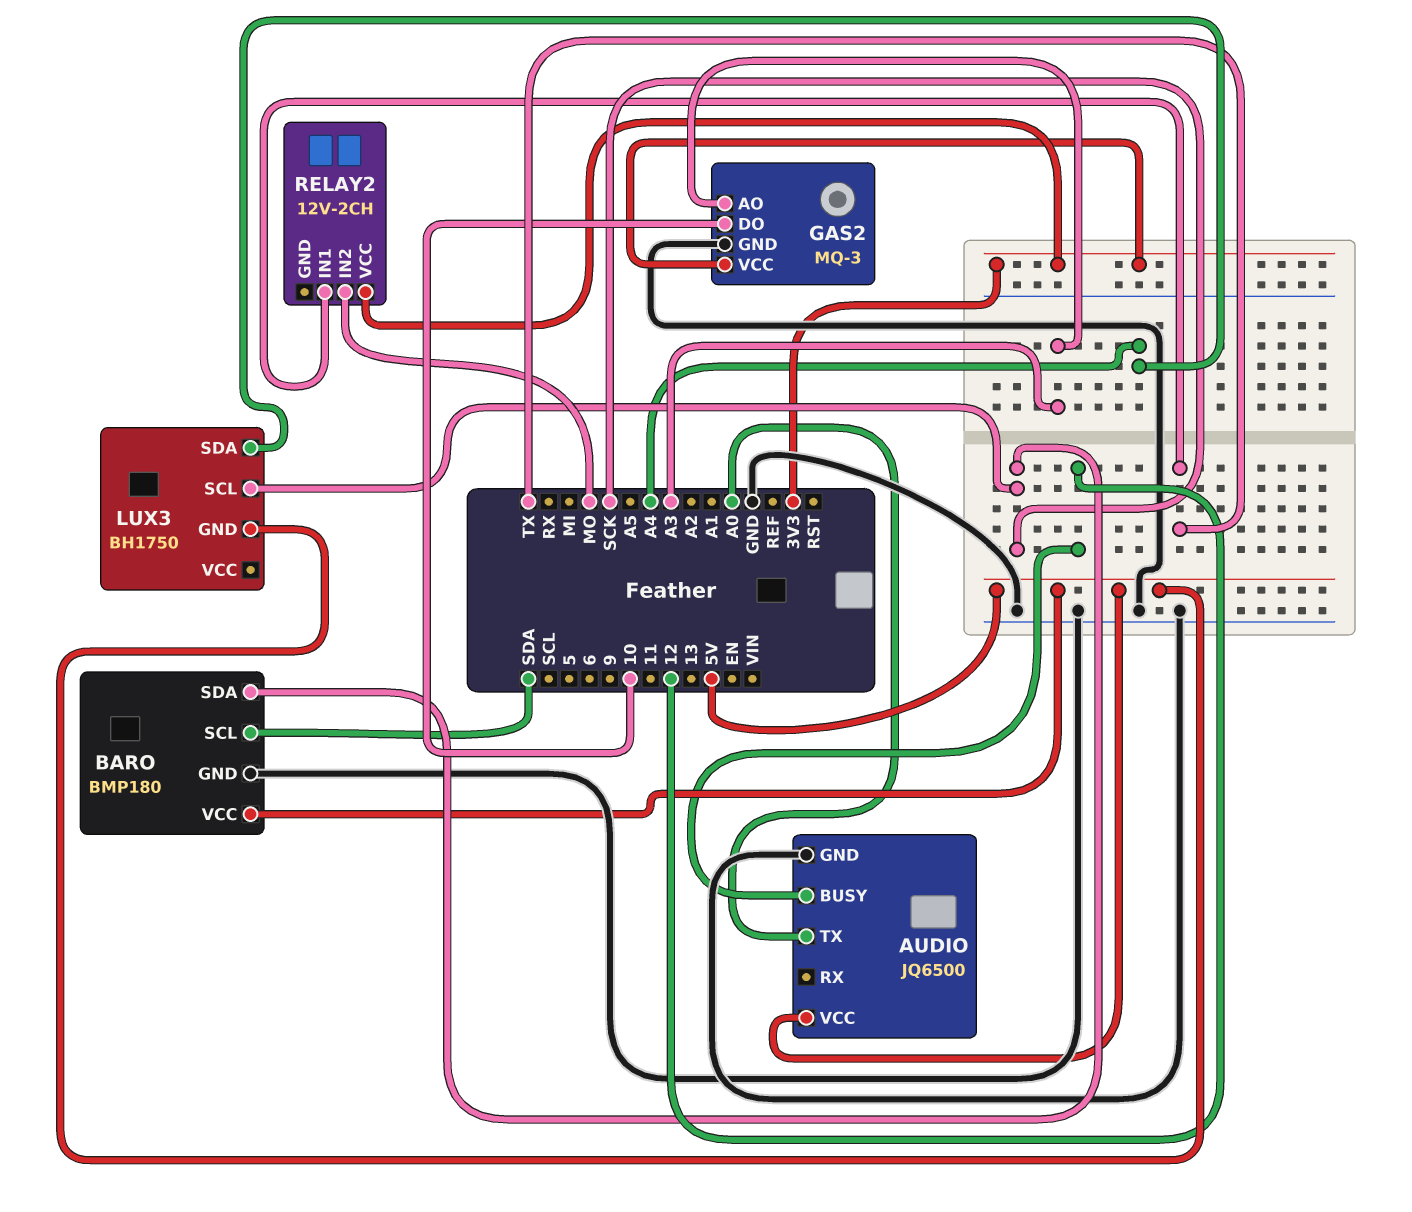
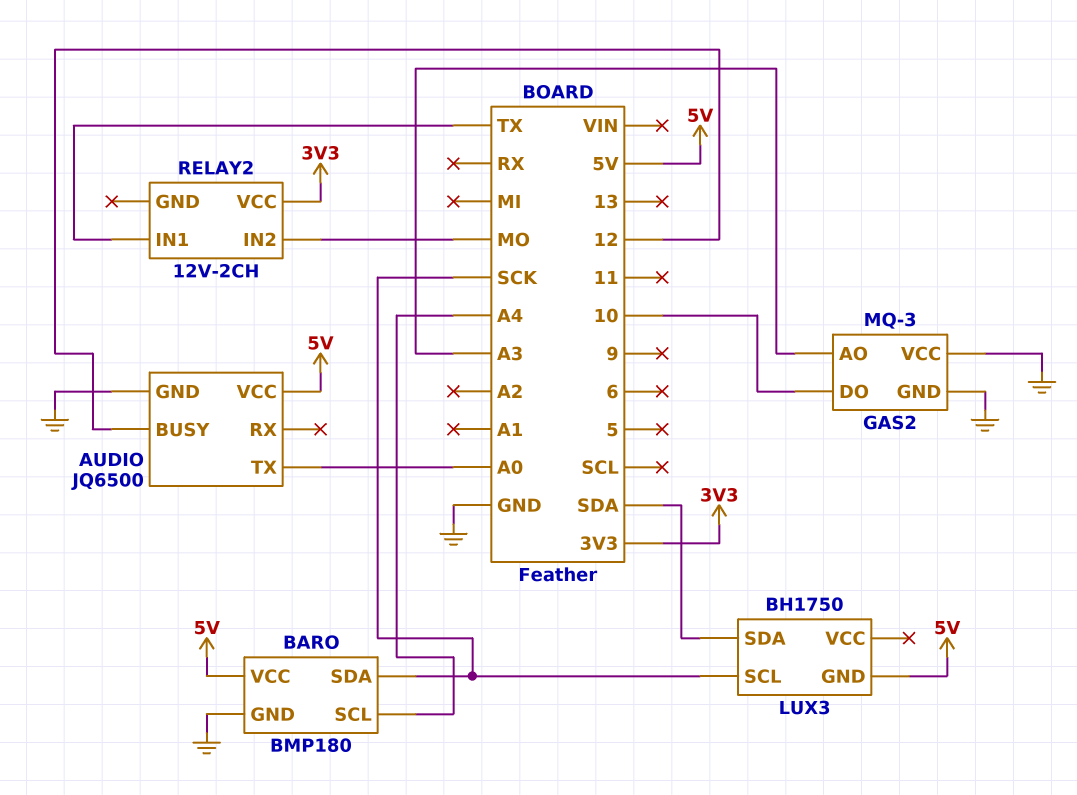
BARO pin SCL: SDA -> A4
GAS2 pin VCC: 3V3 -> GND
LUX3 pin SDA: A4 -> SDA

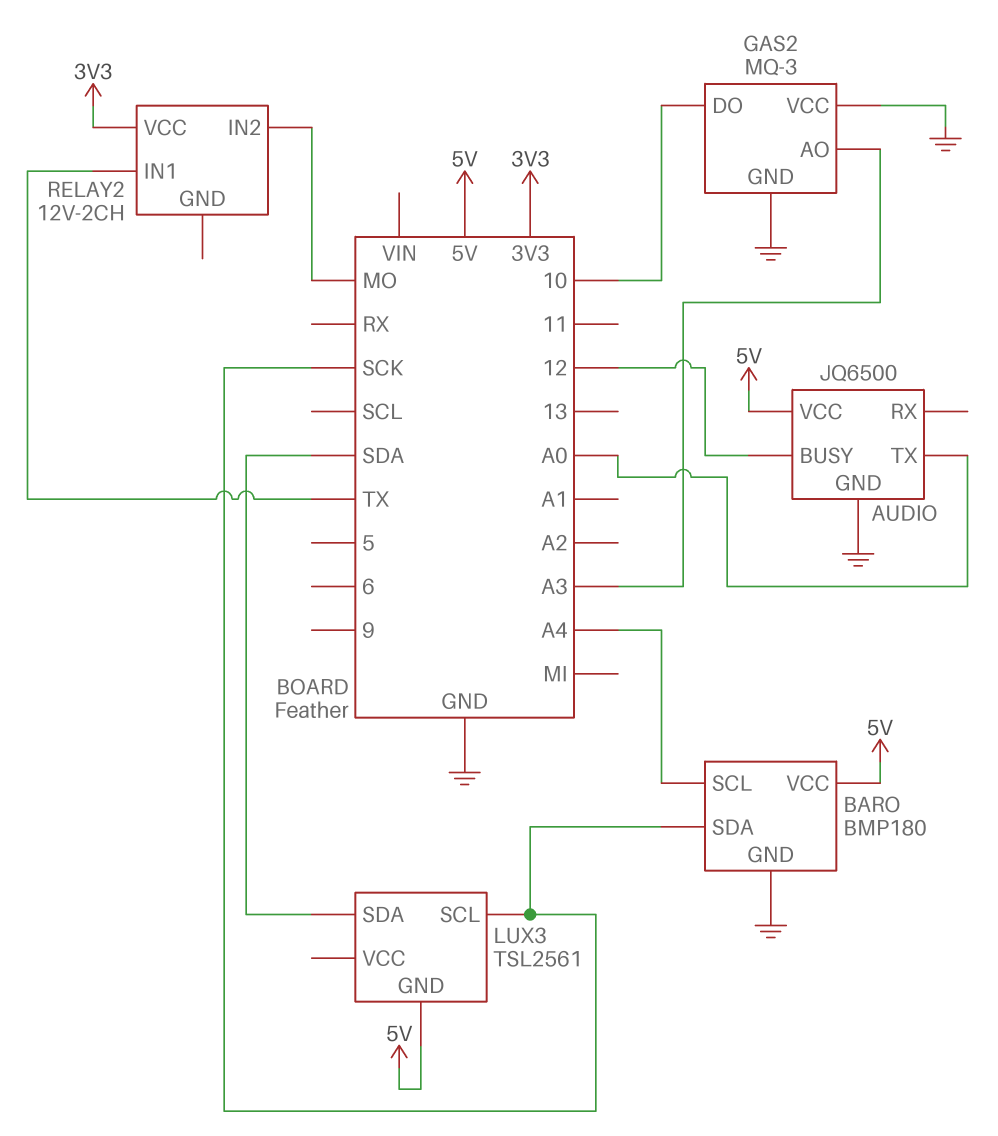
LUX3: BH1750 -> TSL2561

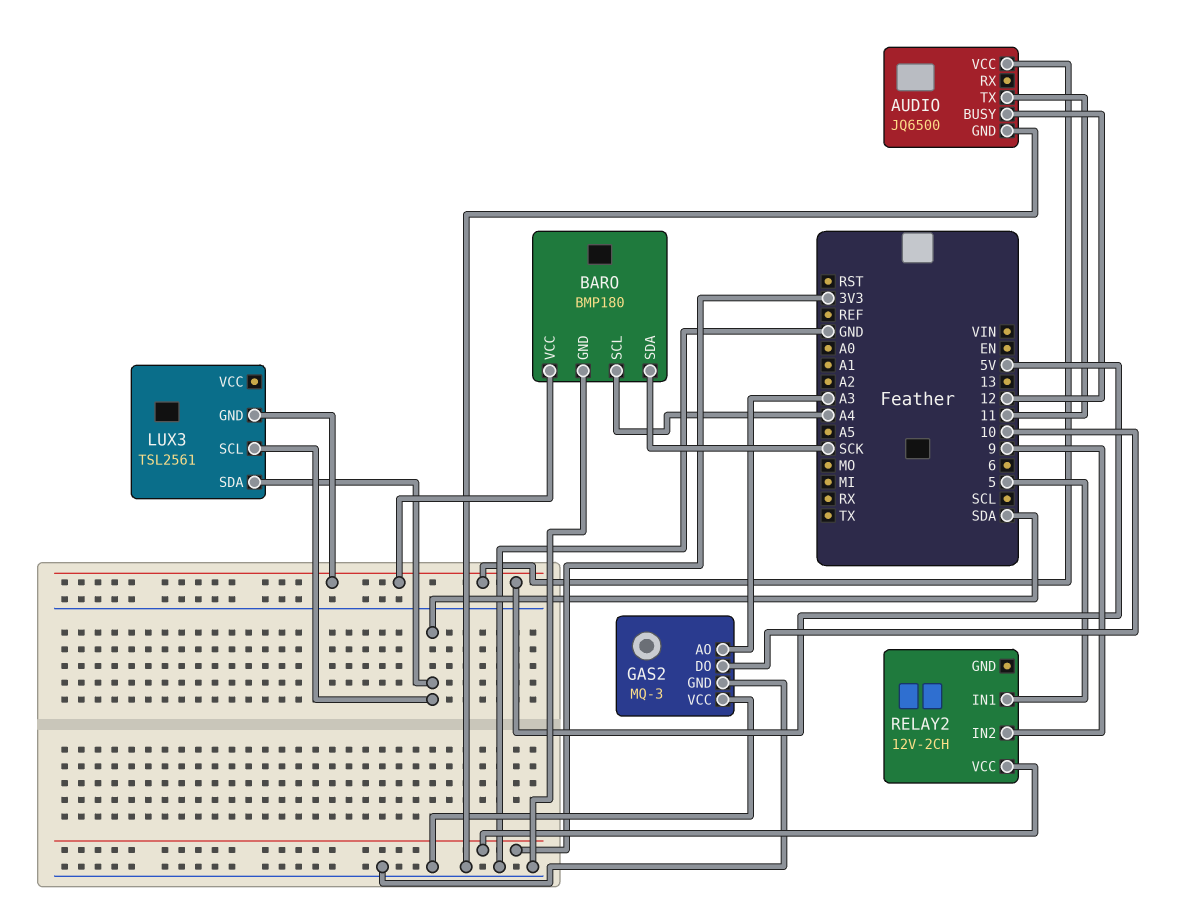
AUDIO pin TX: A0 -> 11
LUX3 pin SCL: SCK -> SDA
RELAY2 pin IN1: TX -> 5
RELAY2 pin IN2: MO -> 9

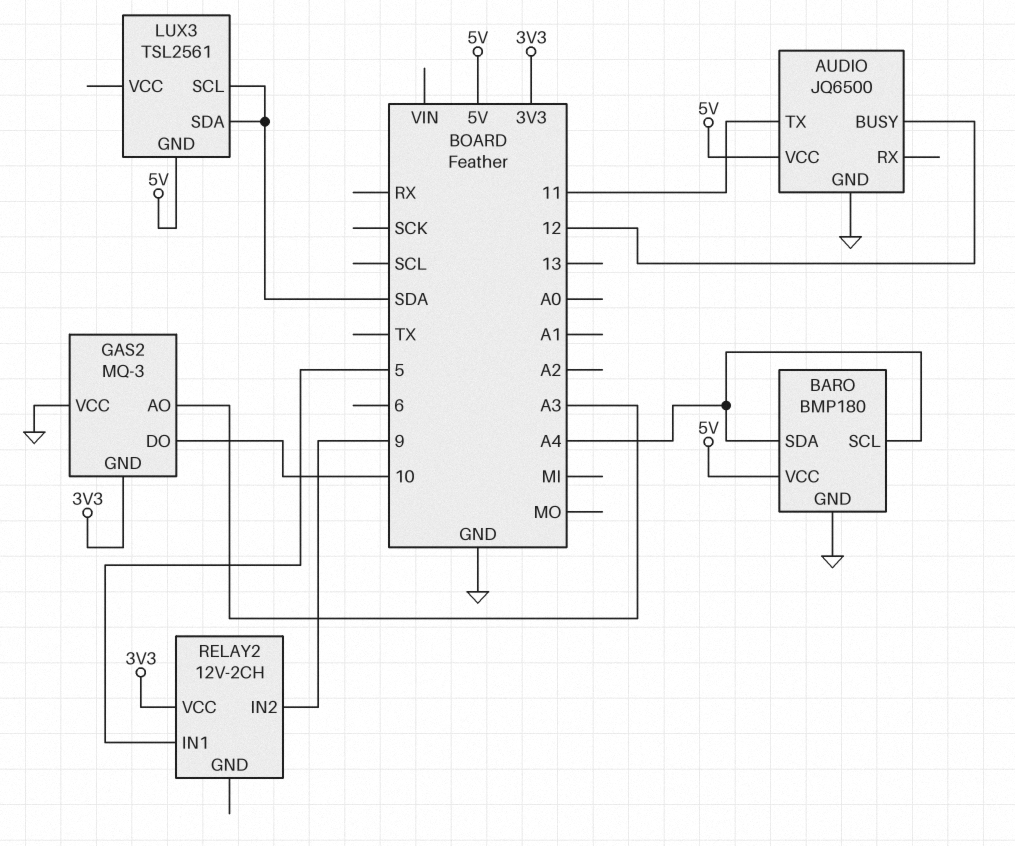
BARO pin SDA: SCK -> A4
GAS2 pin GND: GND -> 3V3

